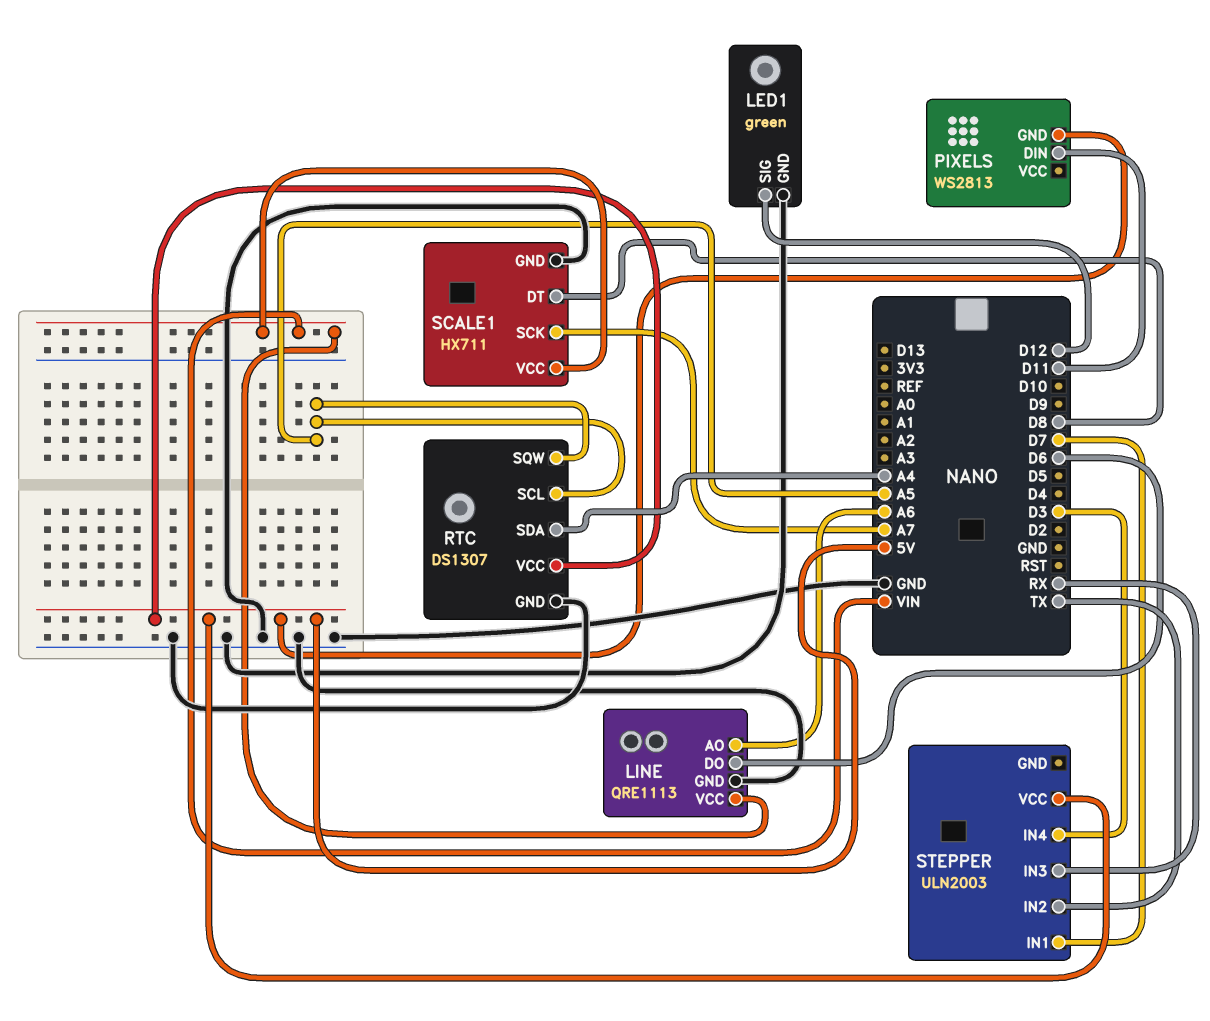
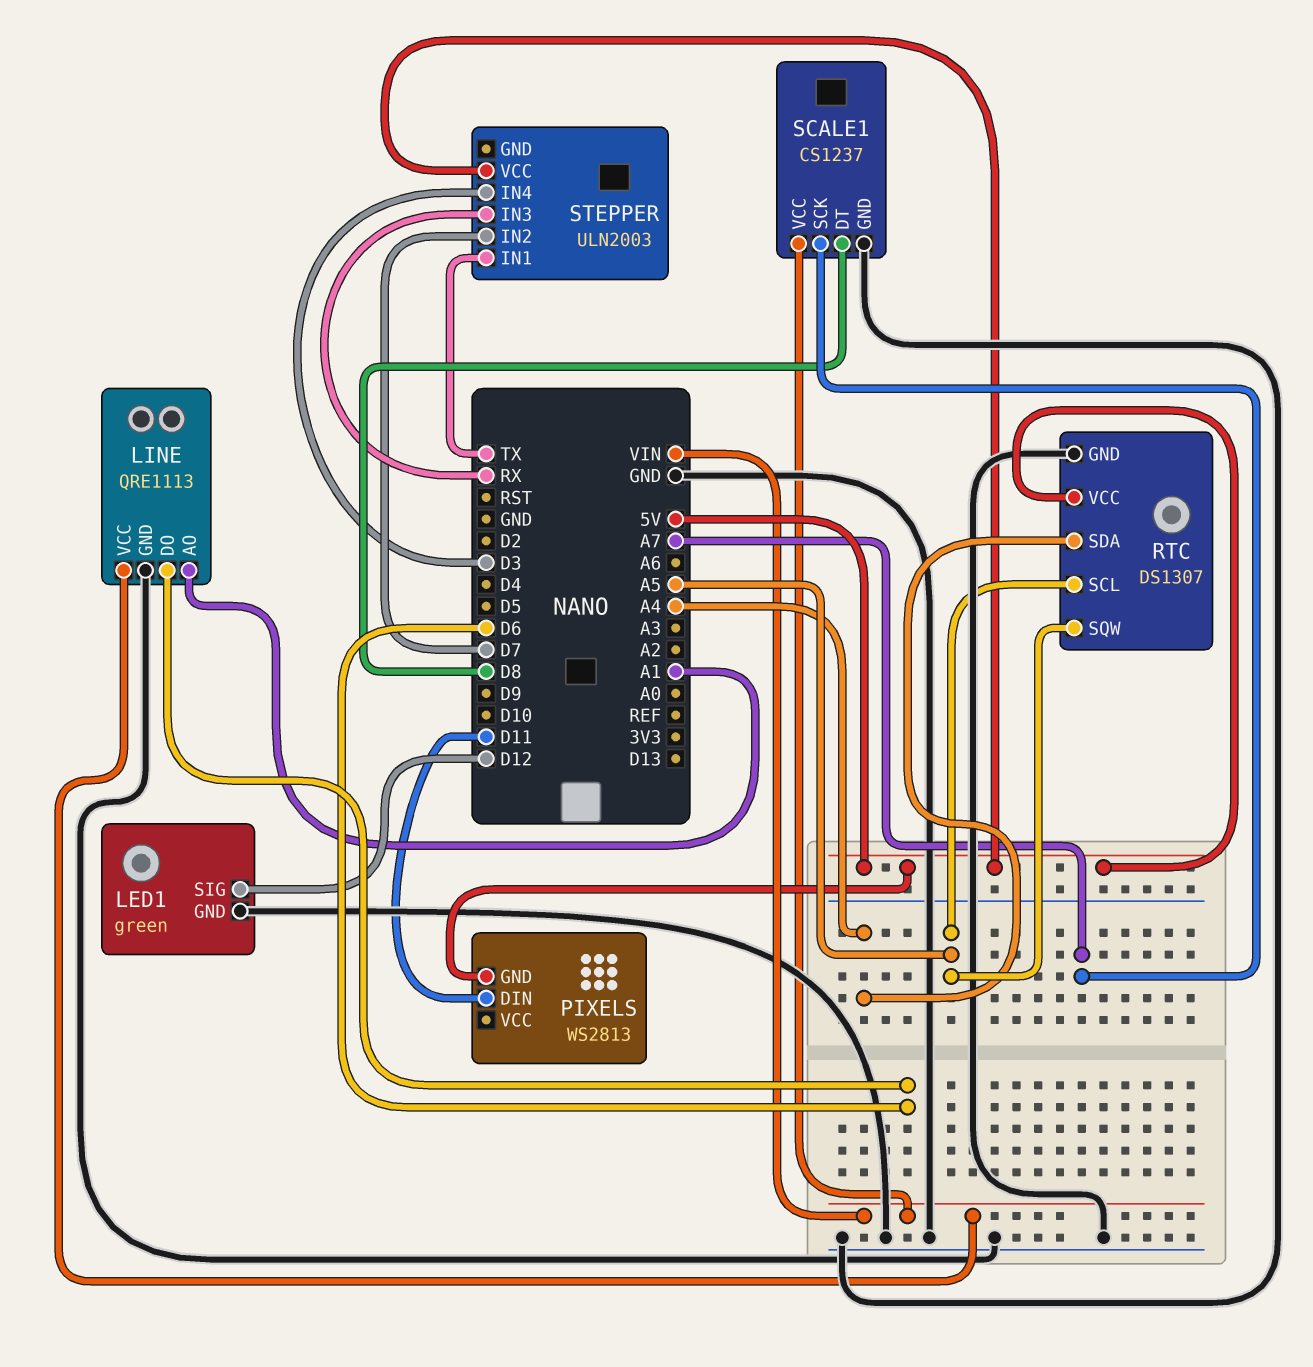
LINE pin AO: A6 -> A1
SCALE1: HX711 -> CS1237
STEPPER pin IN1: D7 -> TX
STEPPER pin IN2: TX -> D7

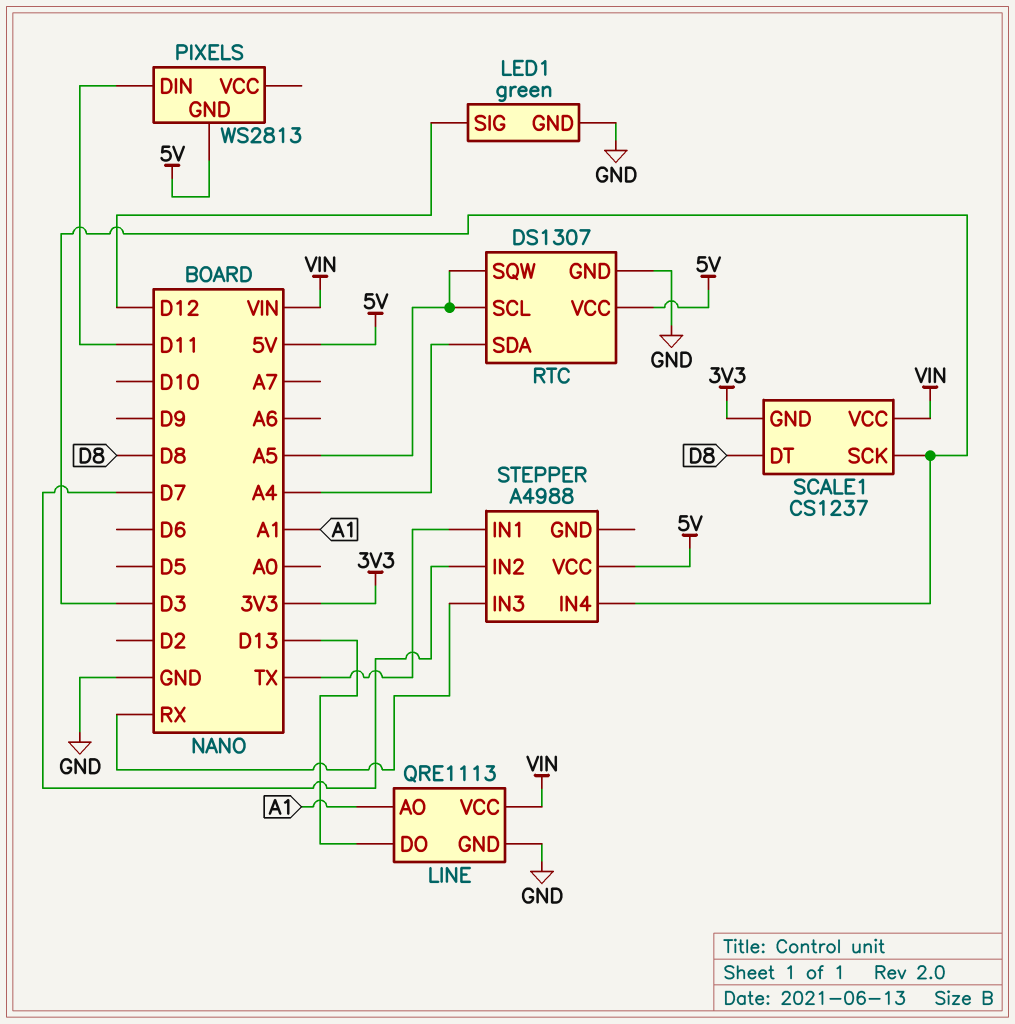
LINE pin DO: D6 -> D13
SCALE1 pin GND: GND -> 3V3
SCALE1 pin SCK: A7 -> D3
STEPPER: ULN2003 -> A4988

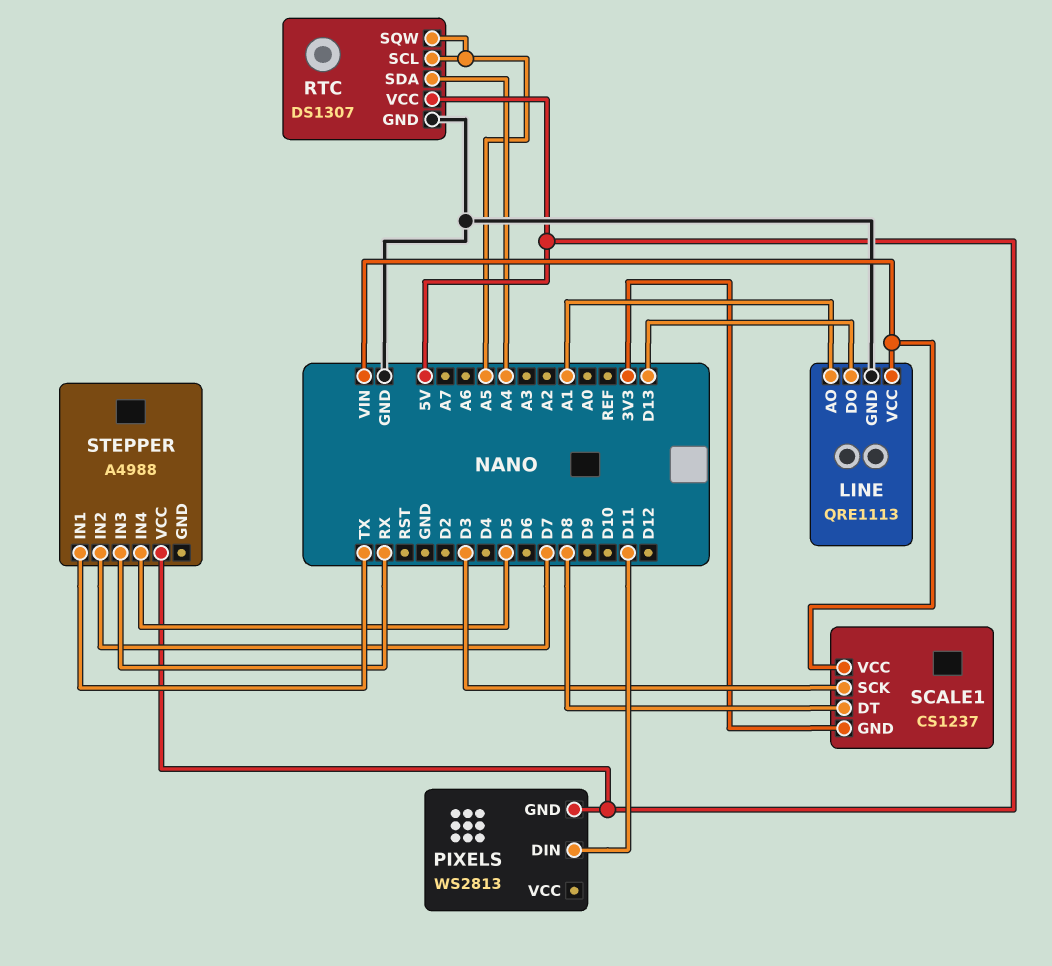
LED1: green -> none
LED1 pin GND: GND -> none
LED1 pin SIG: D12 -> none
STEPPER pin IN4: D3 -> D5

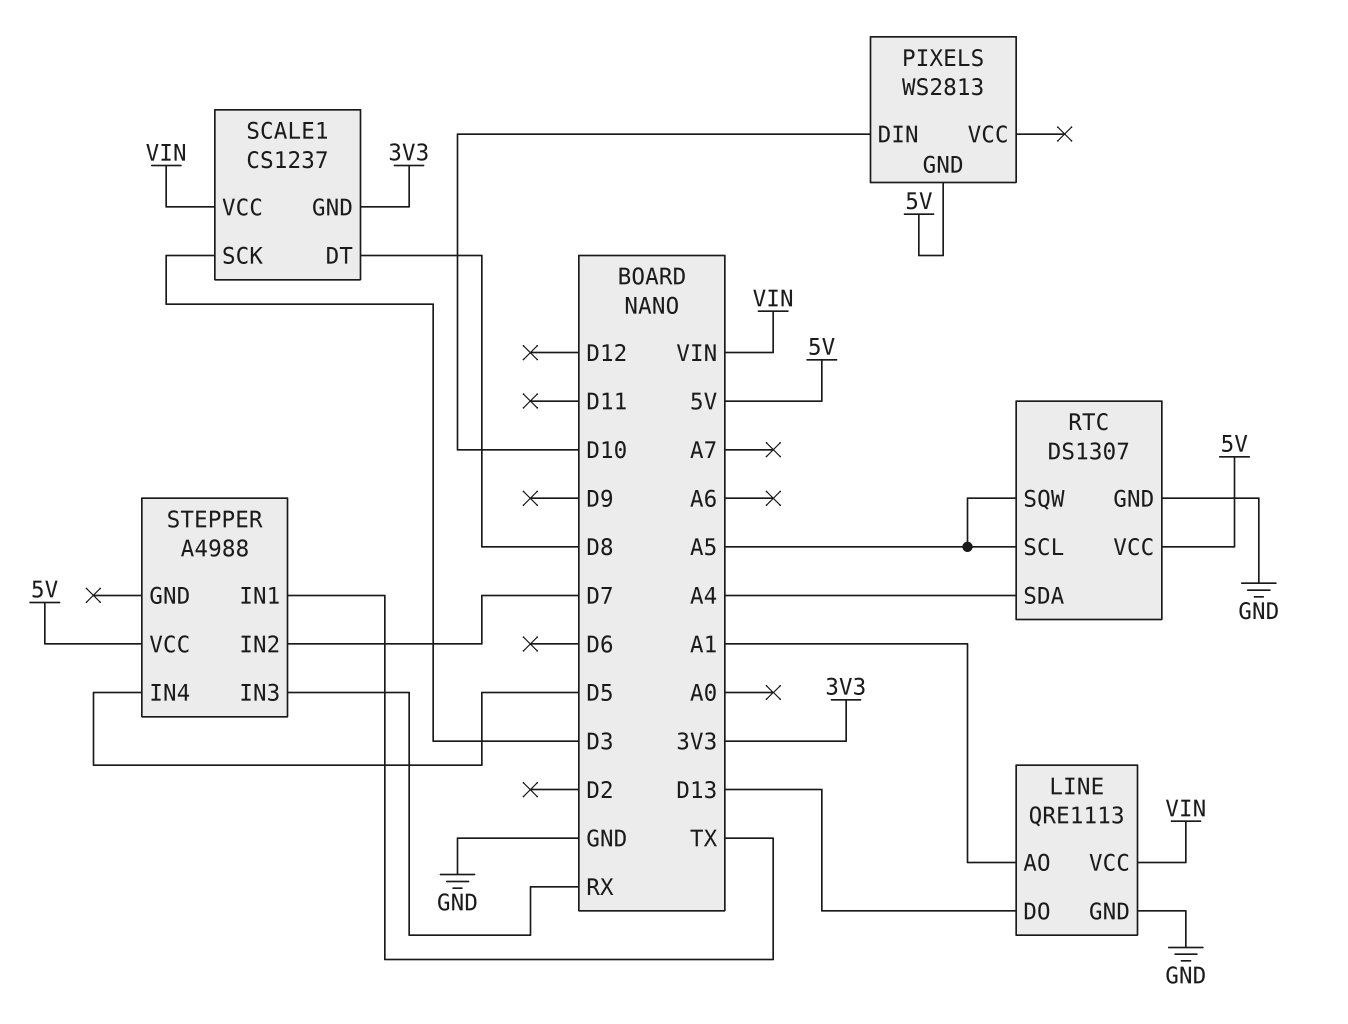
PIXELS pin DIN: D11 -> D10

